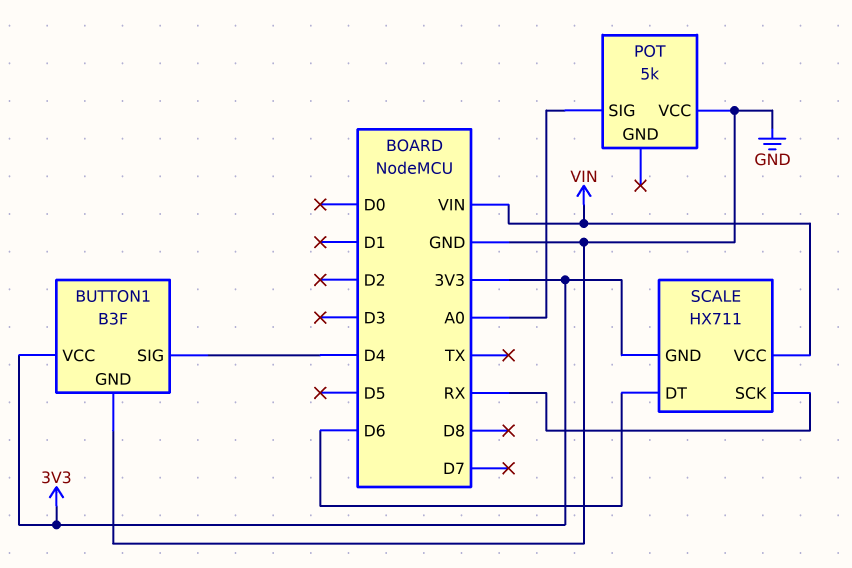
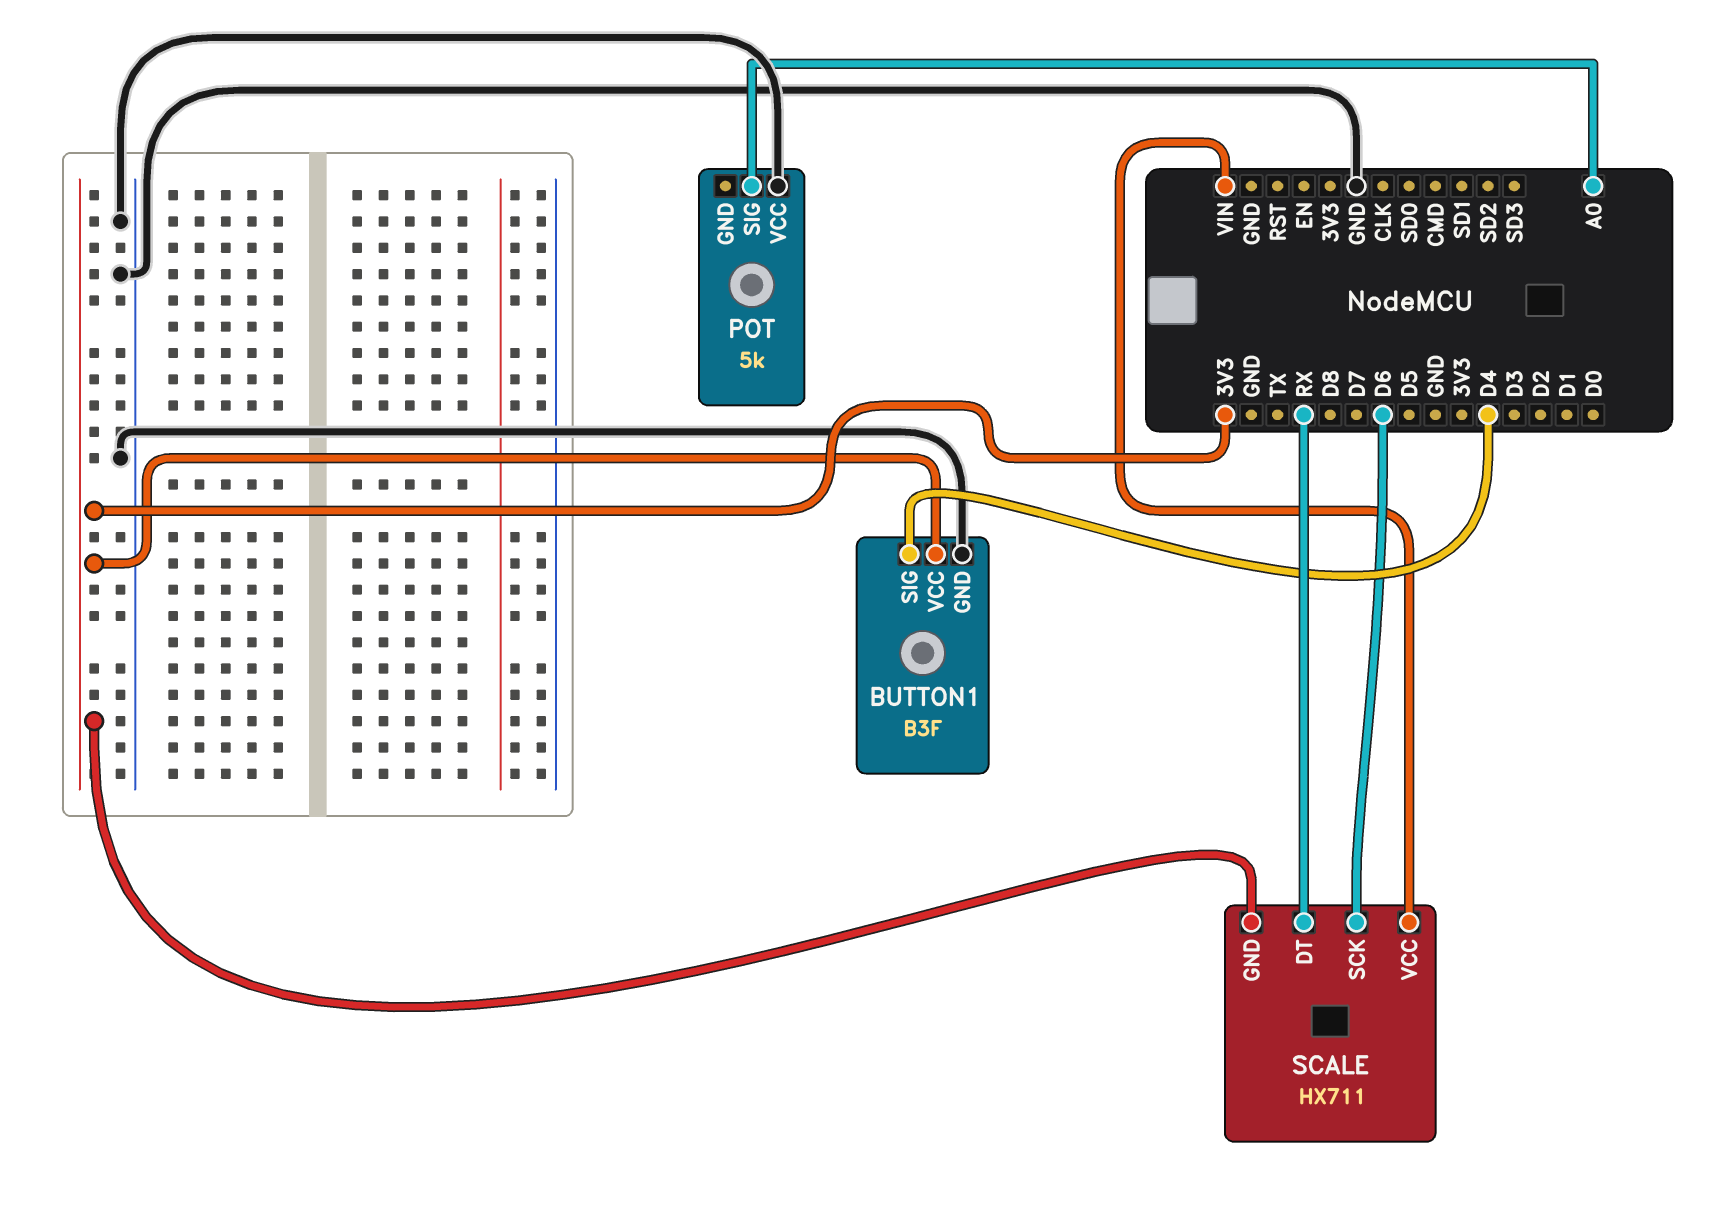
SCALE pin DT: D6 -> RX
SCALE pin SCK: RX -> D6

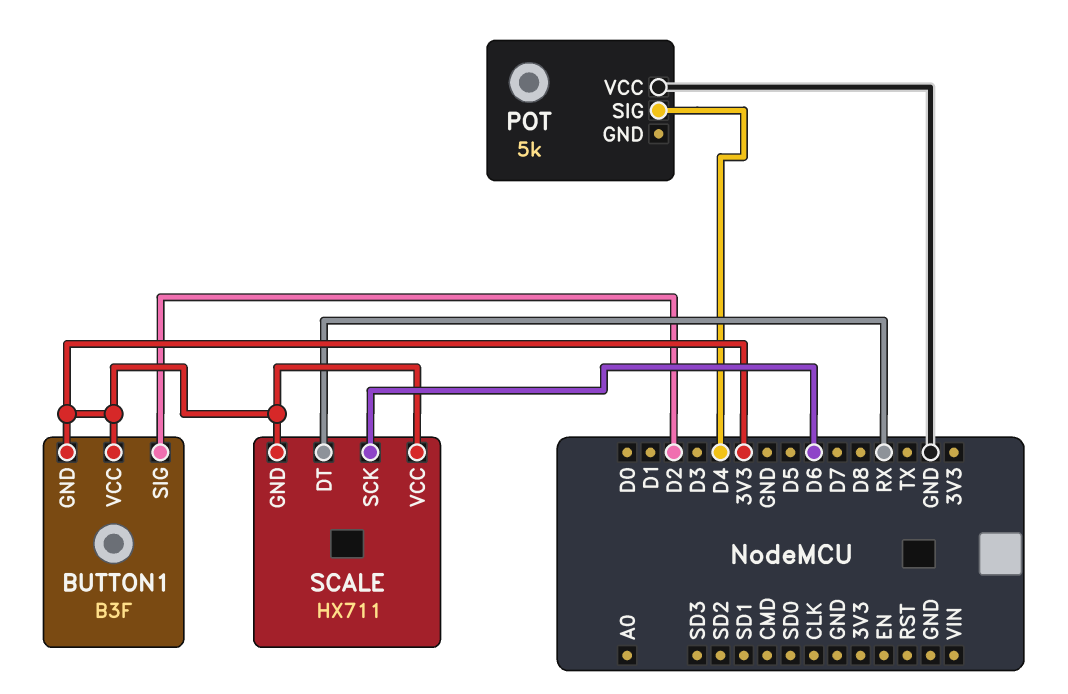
BUTTON1 pin GND: GND -> 3V3
BUTTON1 pin SIG: D4 -> D2
POT pin SIG: A0 -> D4
SCALE pin VCC: VIN -> 3V3

